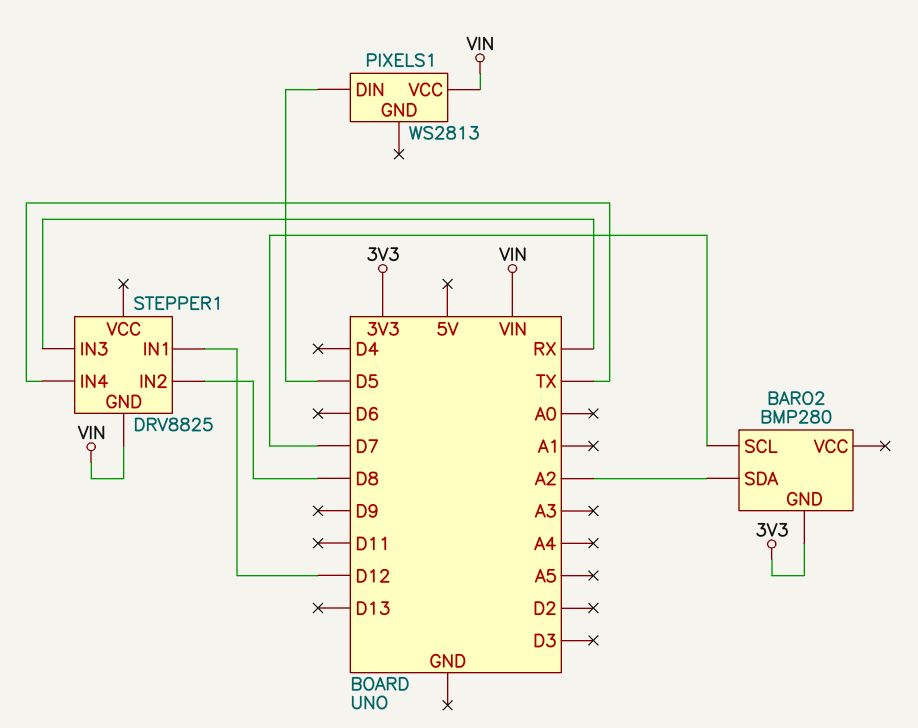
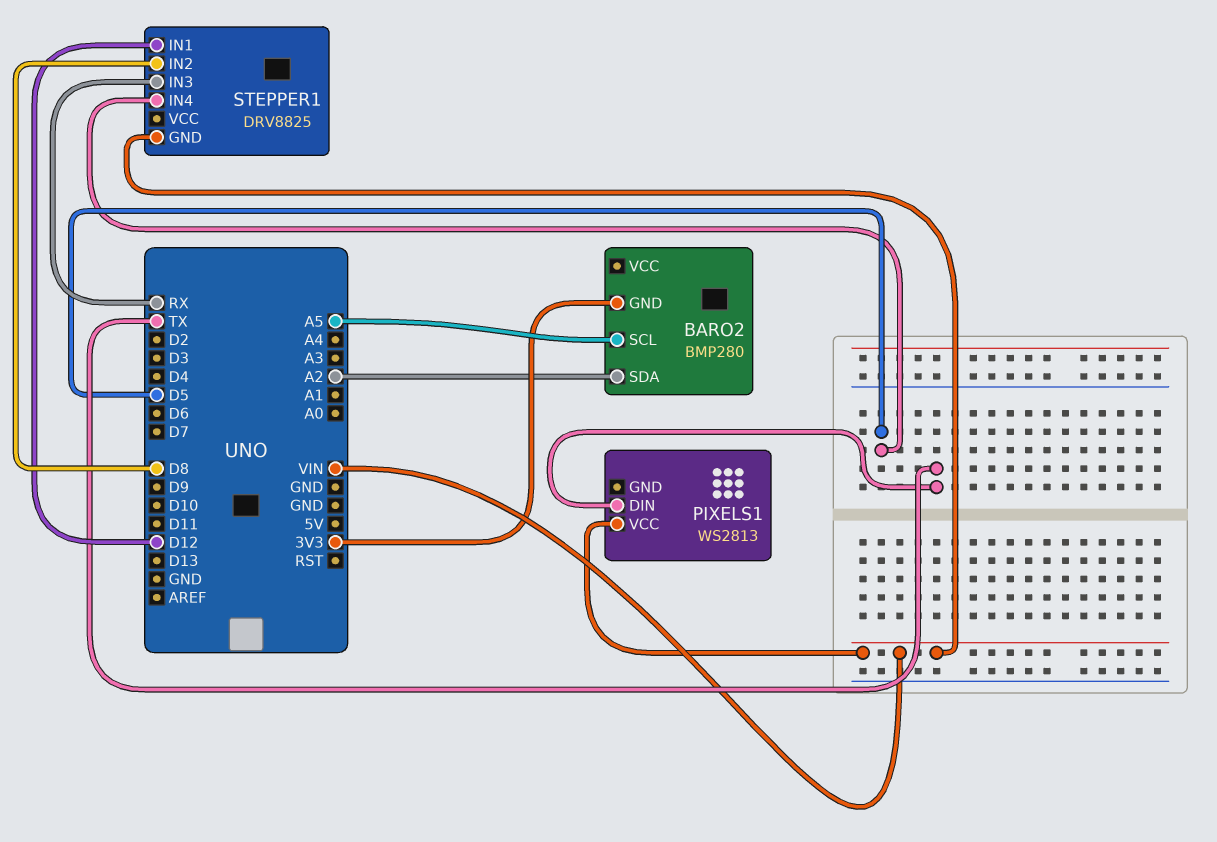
BARO2 pin SCL: D7 -> A5
PIXELS1 pin DIN: D5 -> TX
STEPPER1 pin IN4: TX -> D5

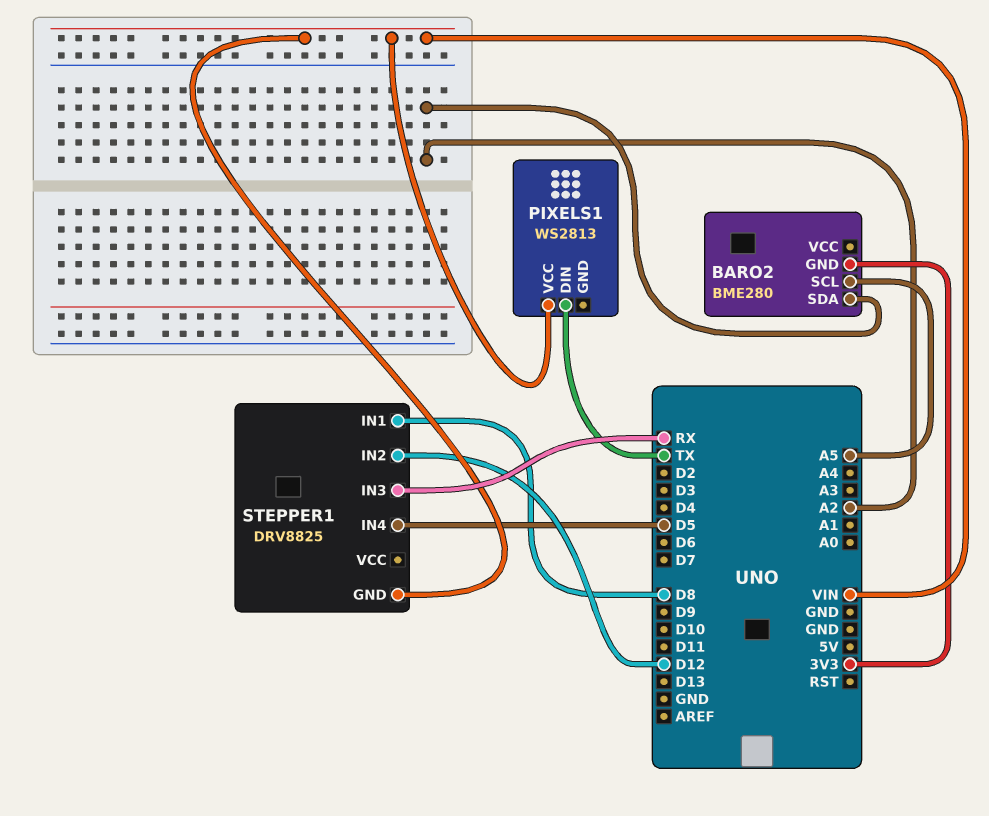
BARO2: BMP280 -> BME280
STEPPER1 pin IN1: D12 -> D8
STEPPER1 pin IN2: D8 -> D12

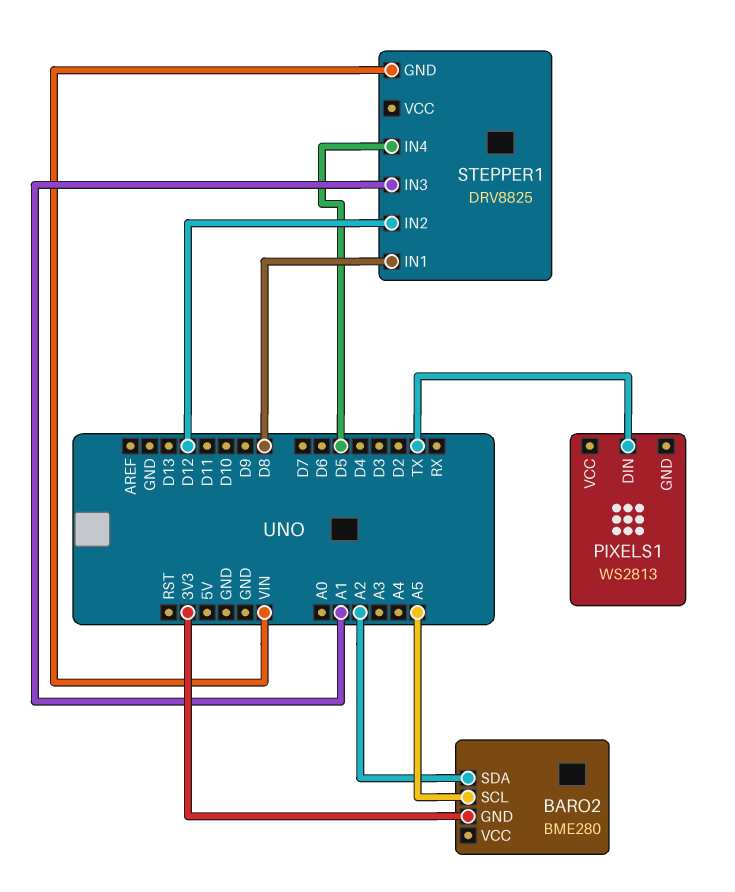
PIXELS1 pin VCC: VIN -> none
STEPPER1 pin IN3: RX -> A1

